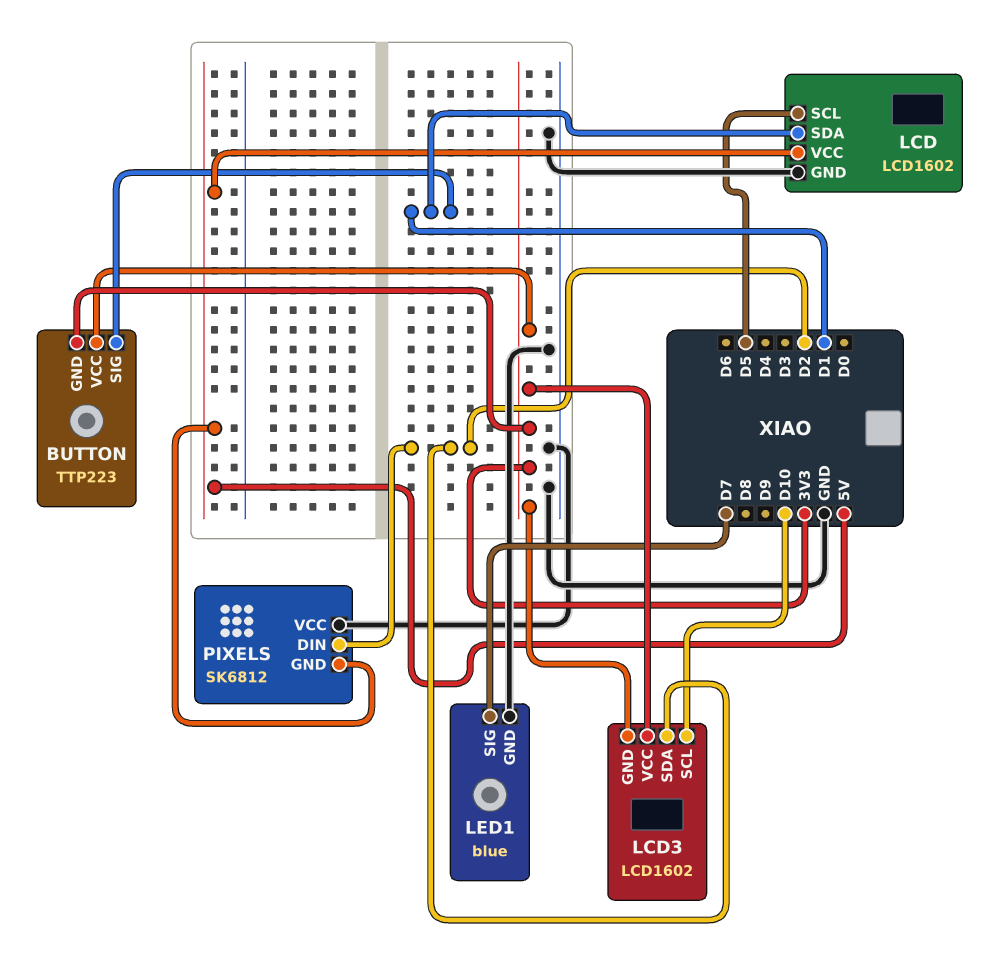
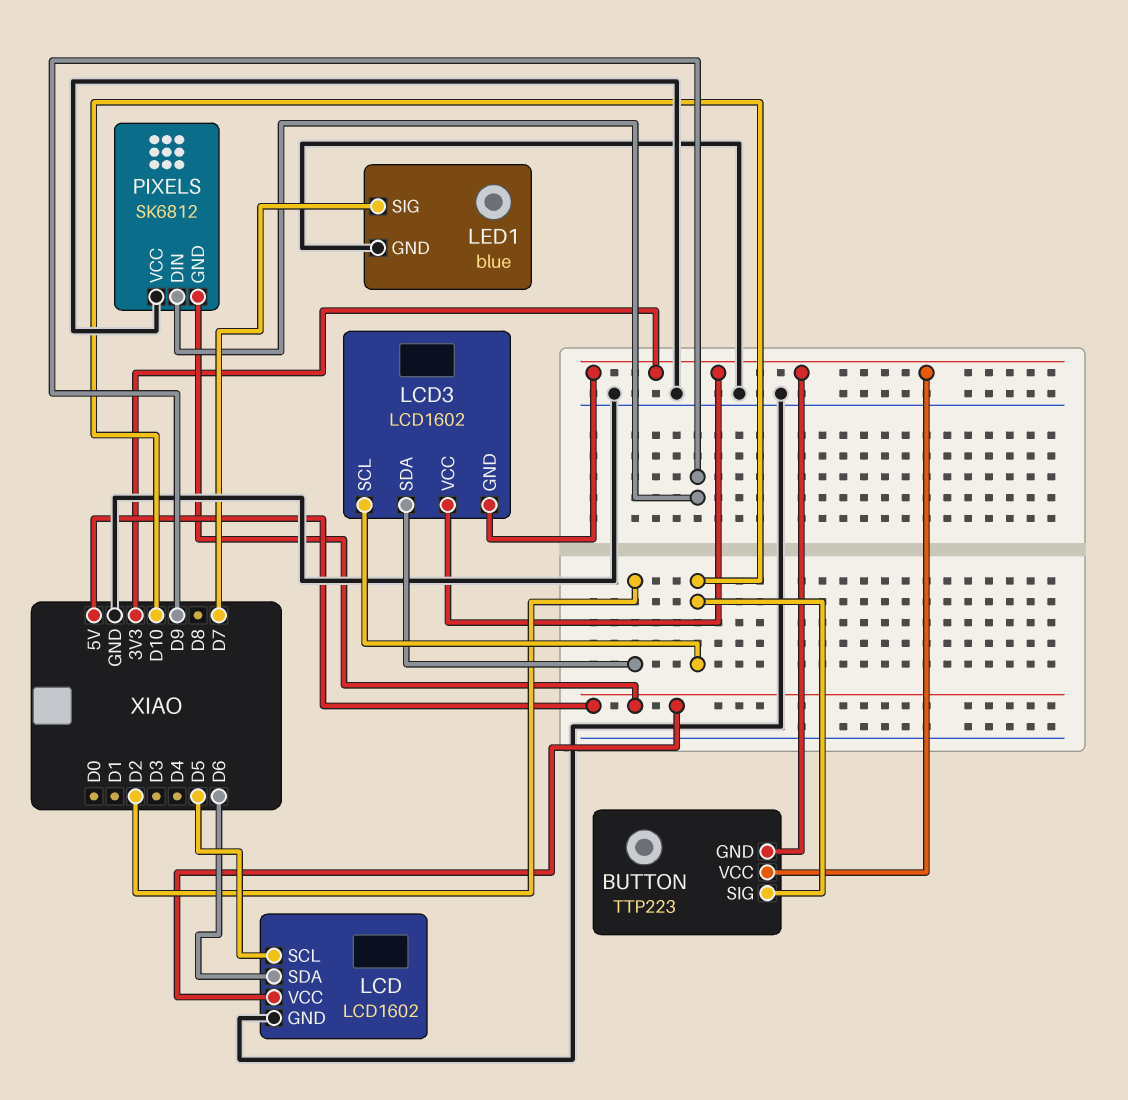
BUTTON pin SIG: D1 -> D10
LCD pin SDA: D1 -> D6
PIXELS pin DIN: D2 -> D9

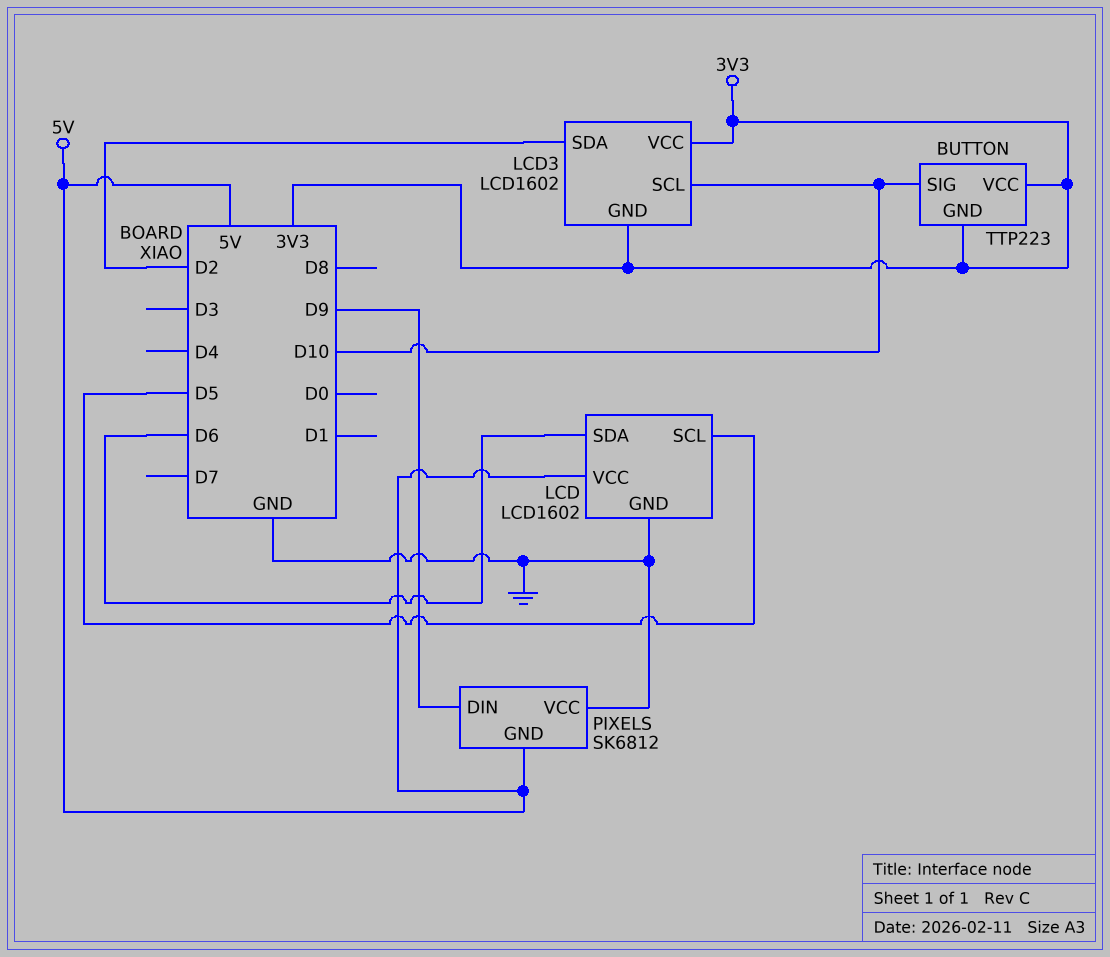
LED1: blue -> none
LED1 pin GND: GND -> none
LED1 pin SIG: D7 -> none

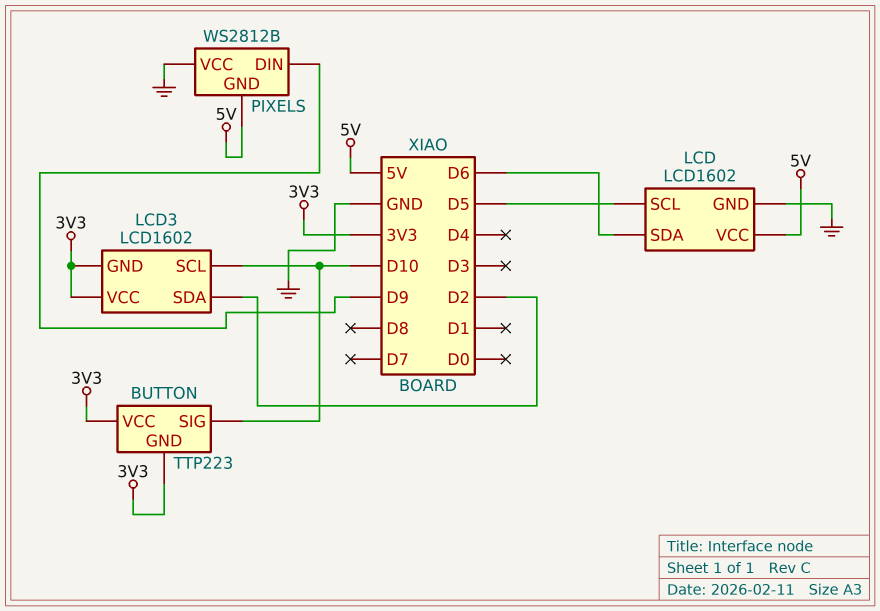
PIXELS: SK6812 -> WS2812B

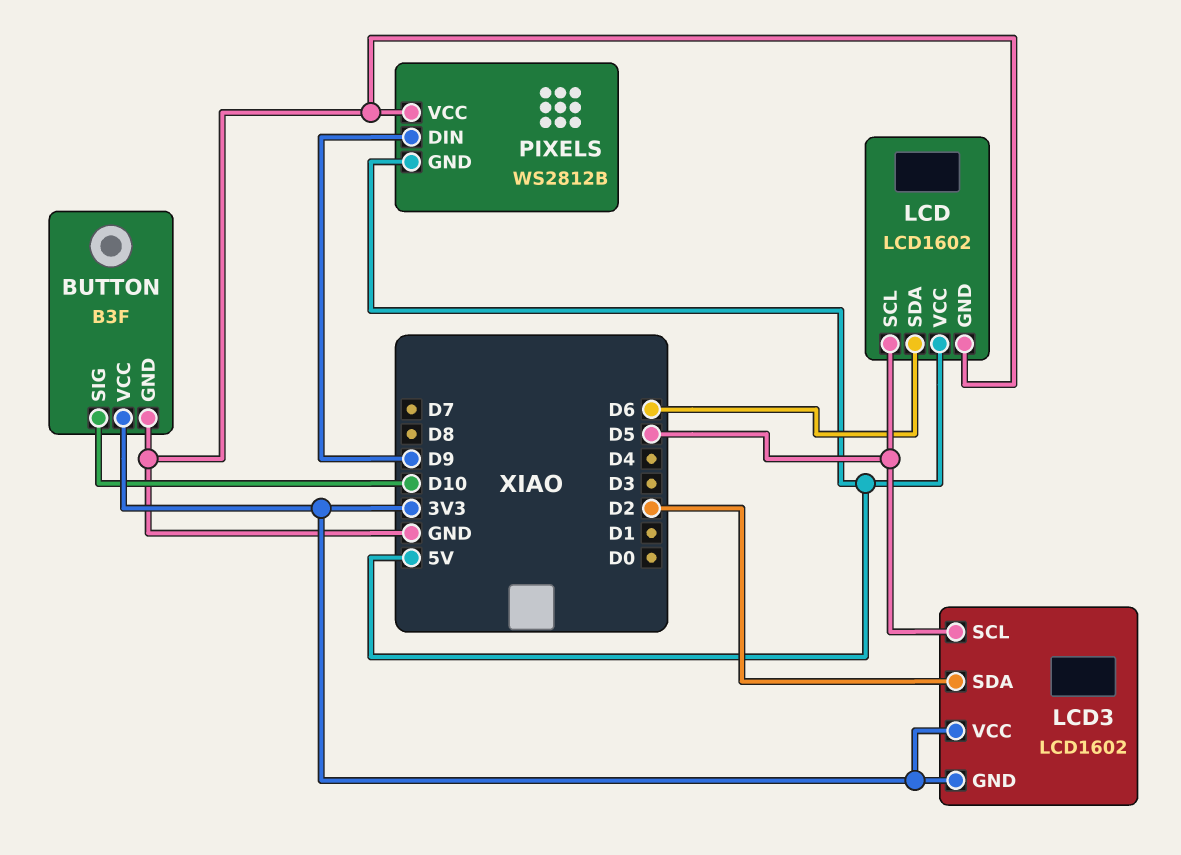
BUTTON: TTP223 -> B3F
BUTTON pin GND: 3V3 -> GND
LCD3 pin SCL: D10 -> D5

